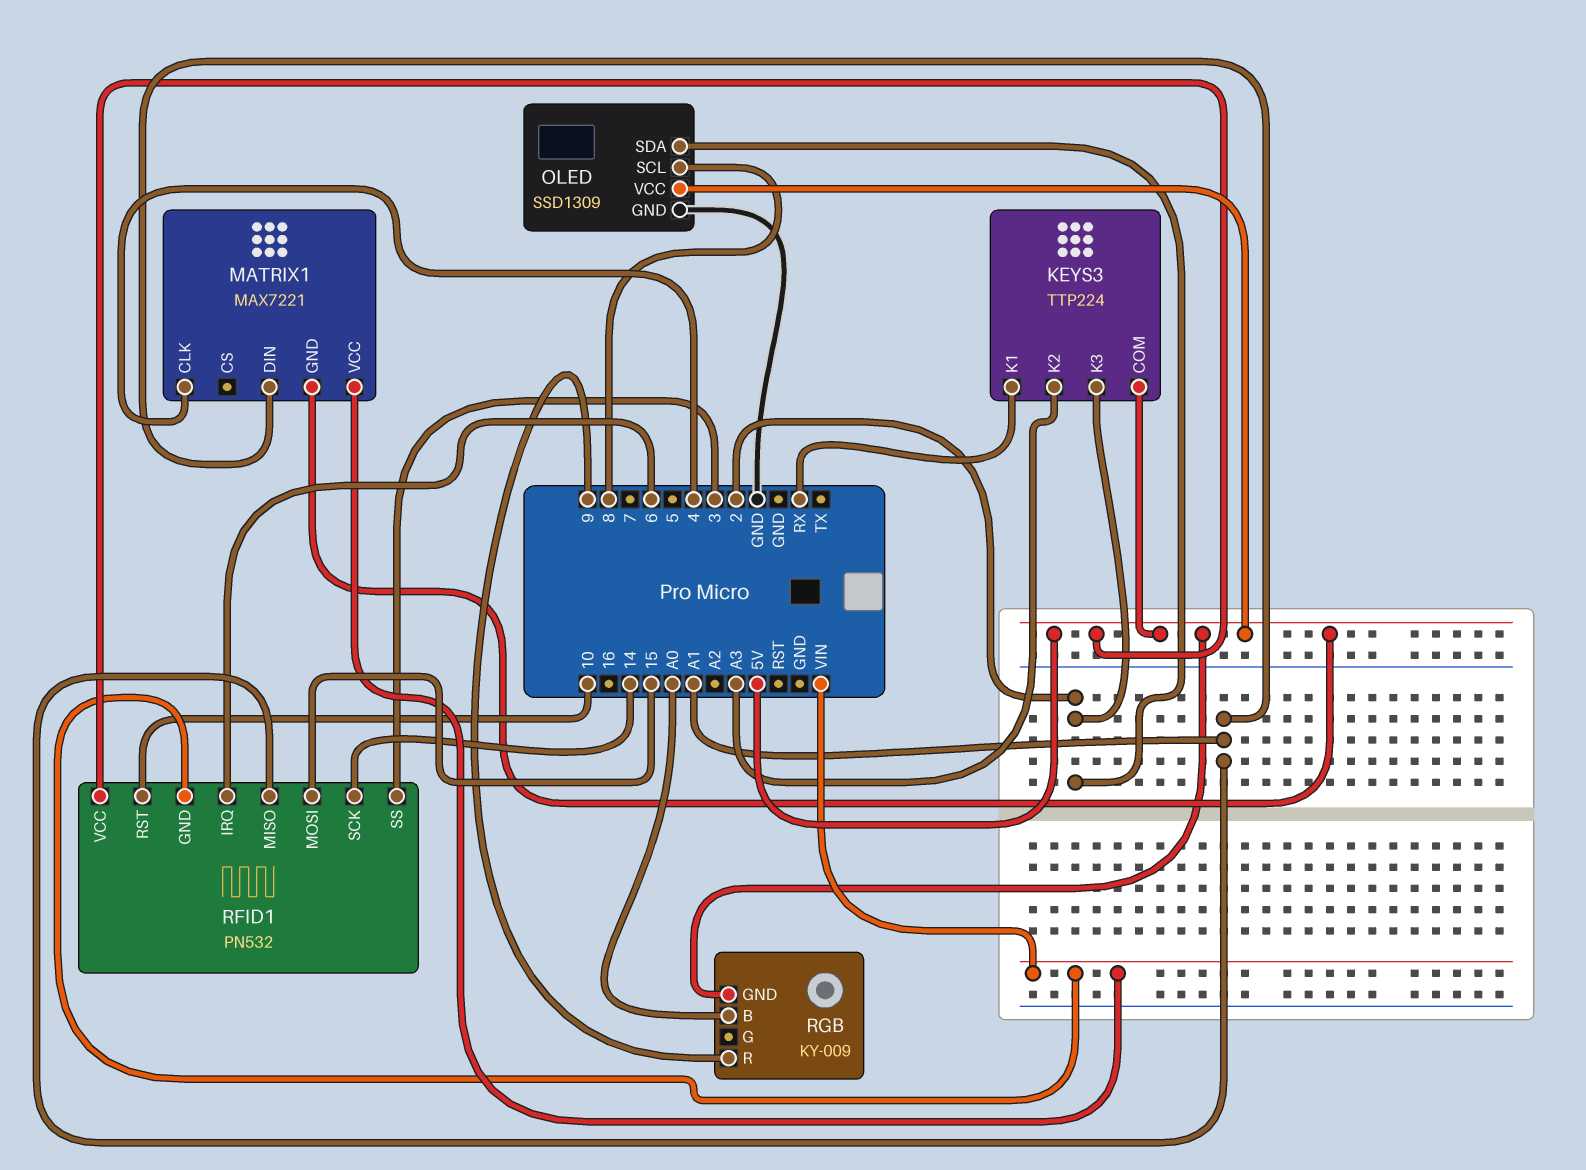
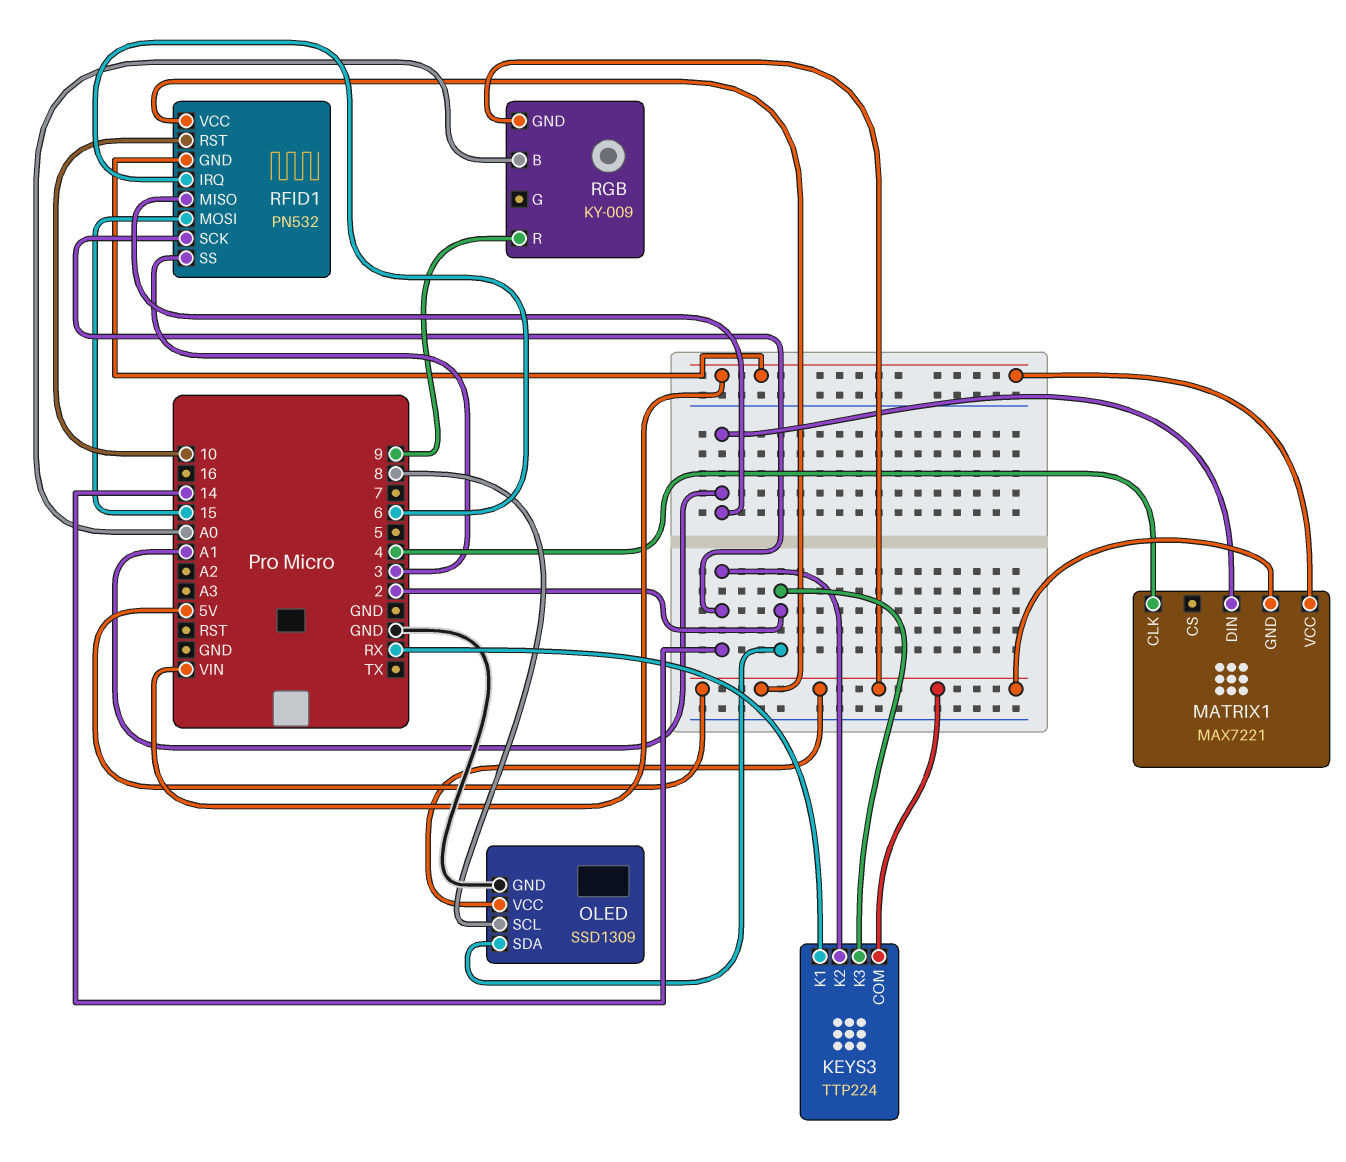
KEYS3 pin K2: A3 -> 14

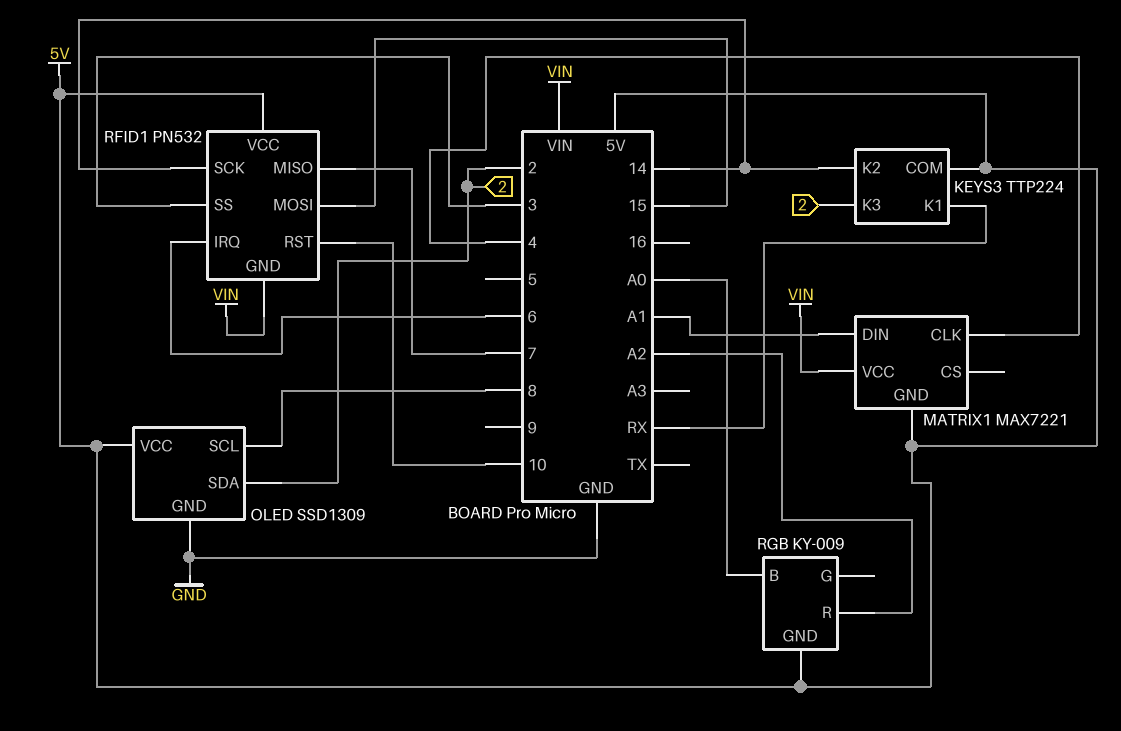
RFID1 pin MISO: A1 -> 7
RGB pin R: 9 -> A2

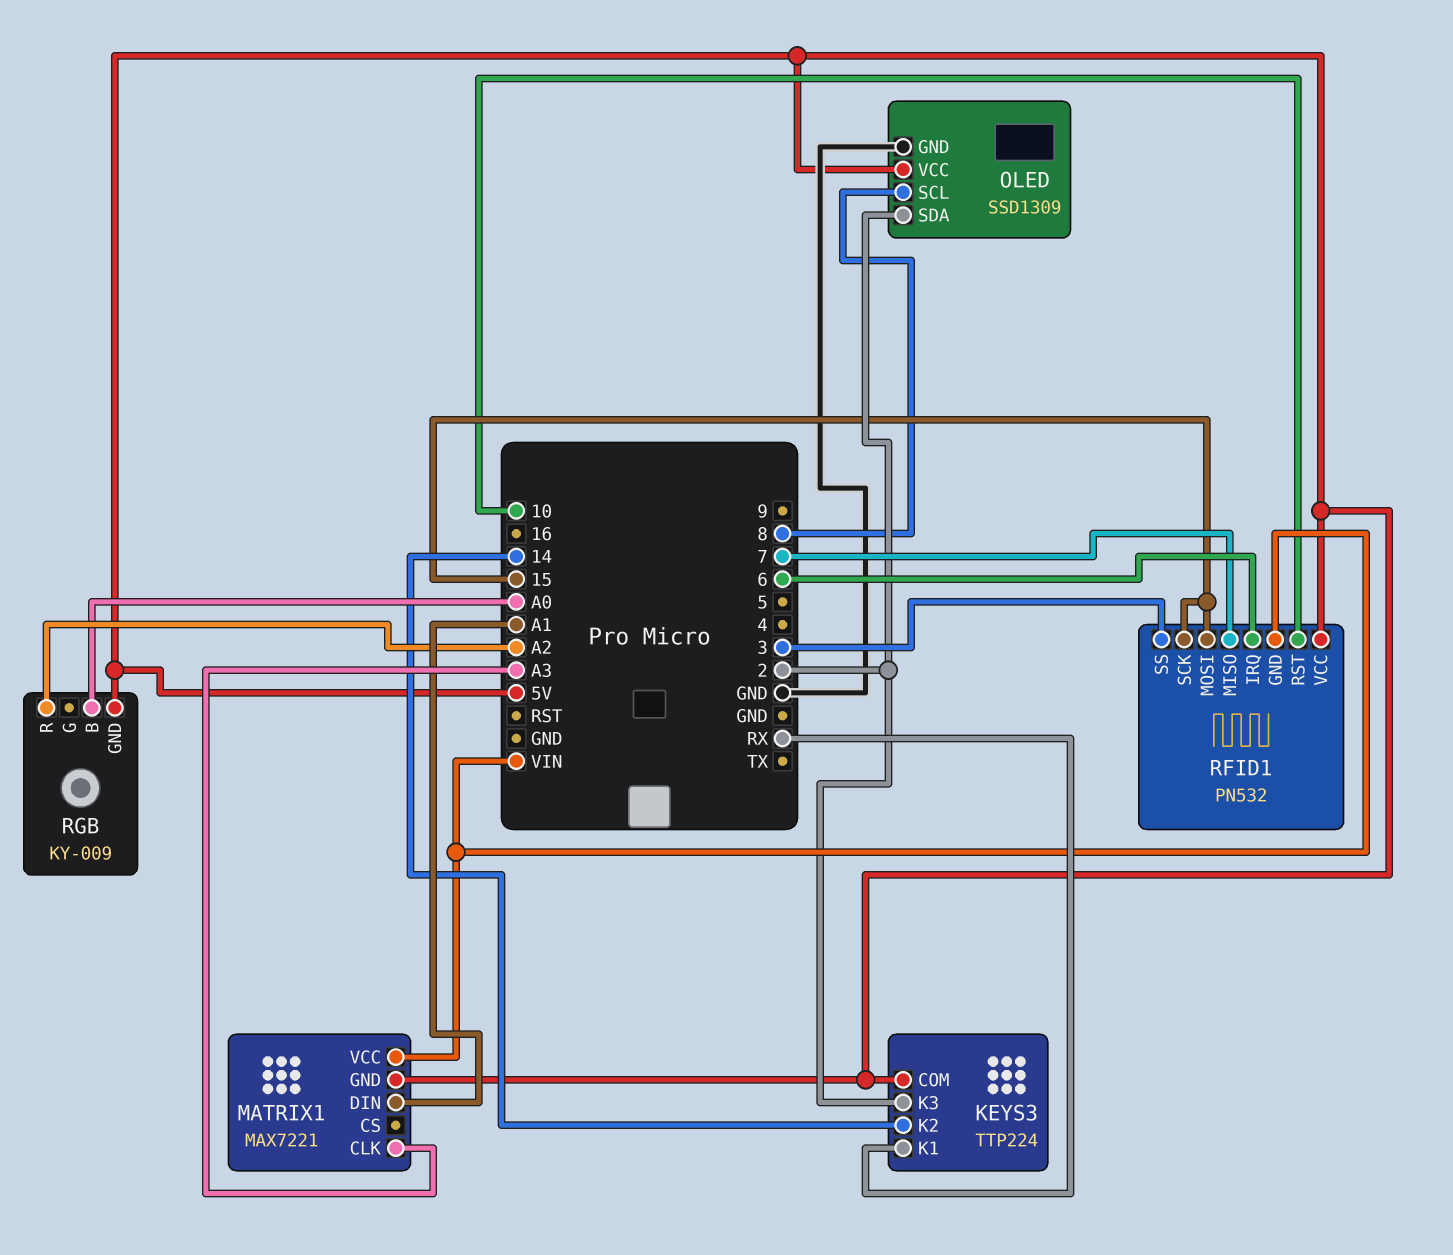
MATRIX1 pin CLK: 4 -> A3
RFID1 pin SCK: 14 -> 15

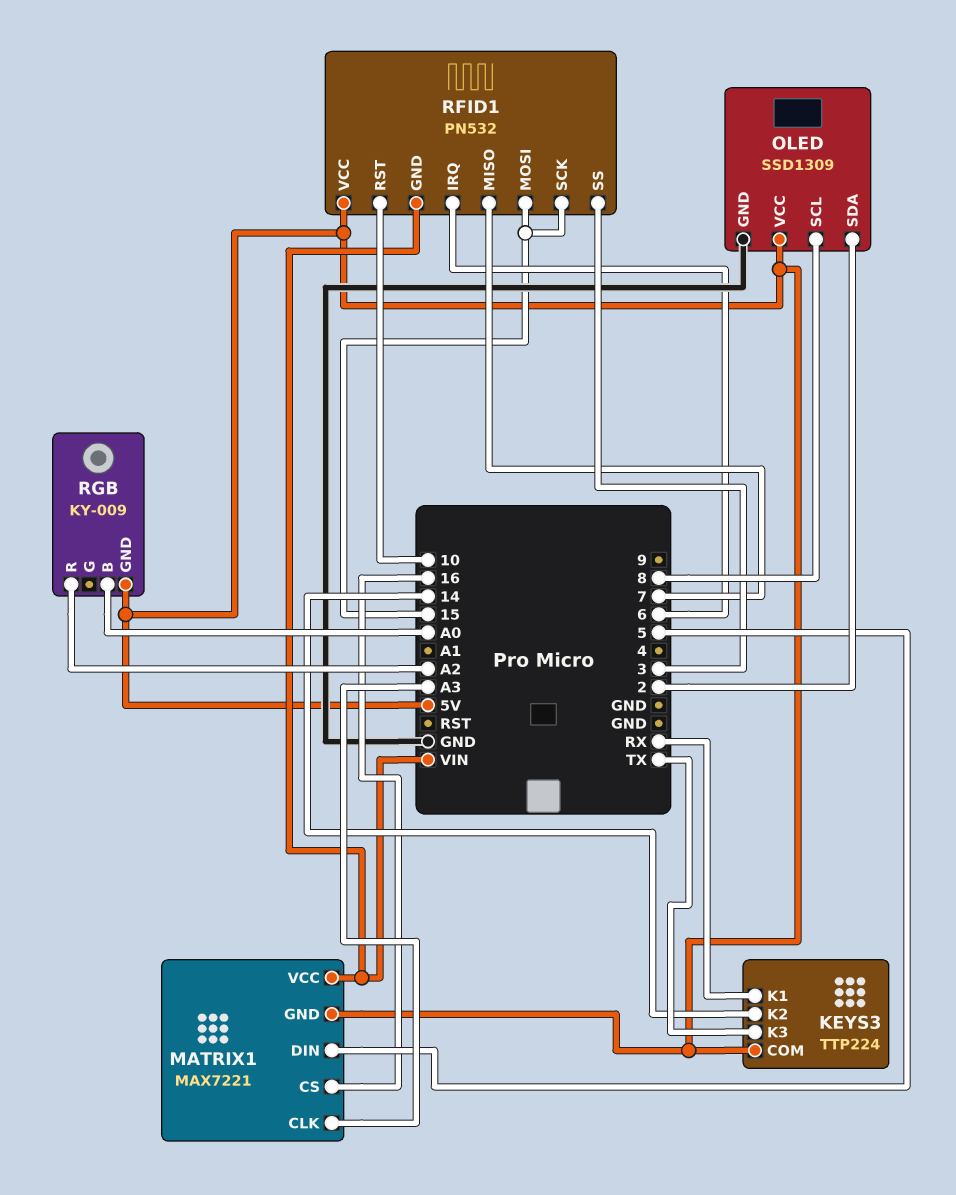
KEYS3 pin K3: 2 -> TX
MATRIX1 pin CS: none -> 16
MATRIX1 pin DIN: A1 -> 5

